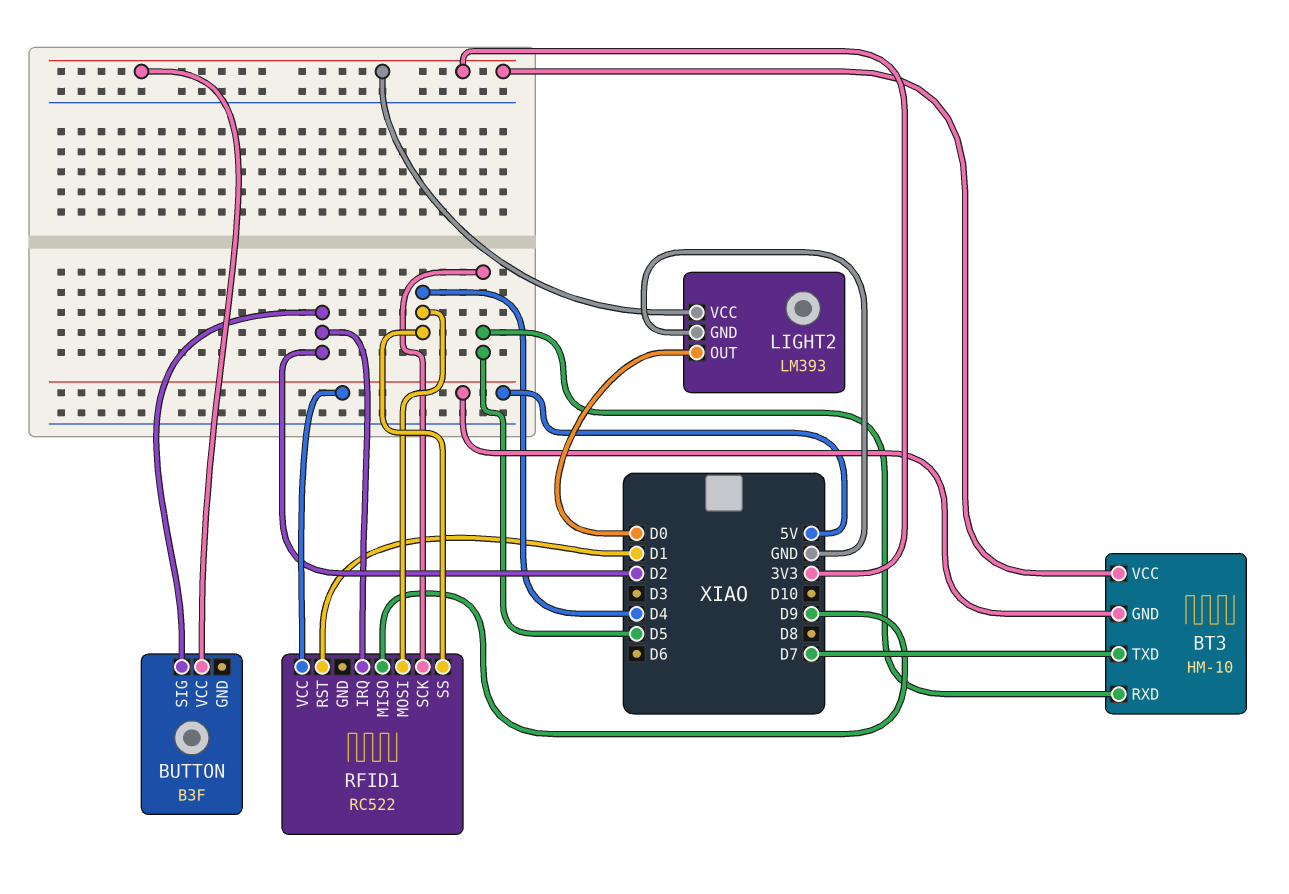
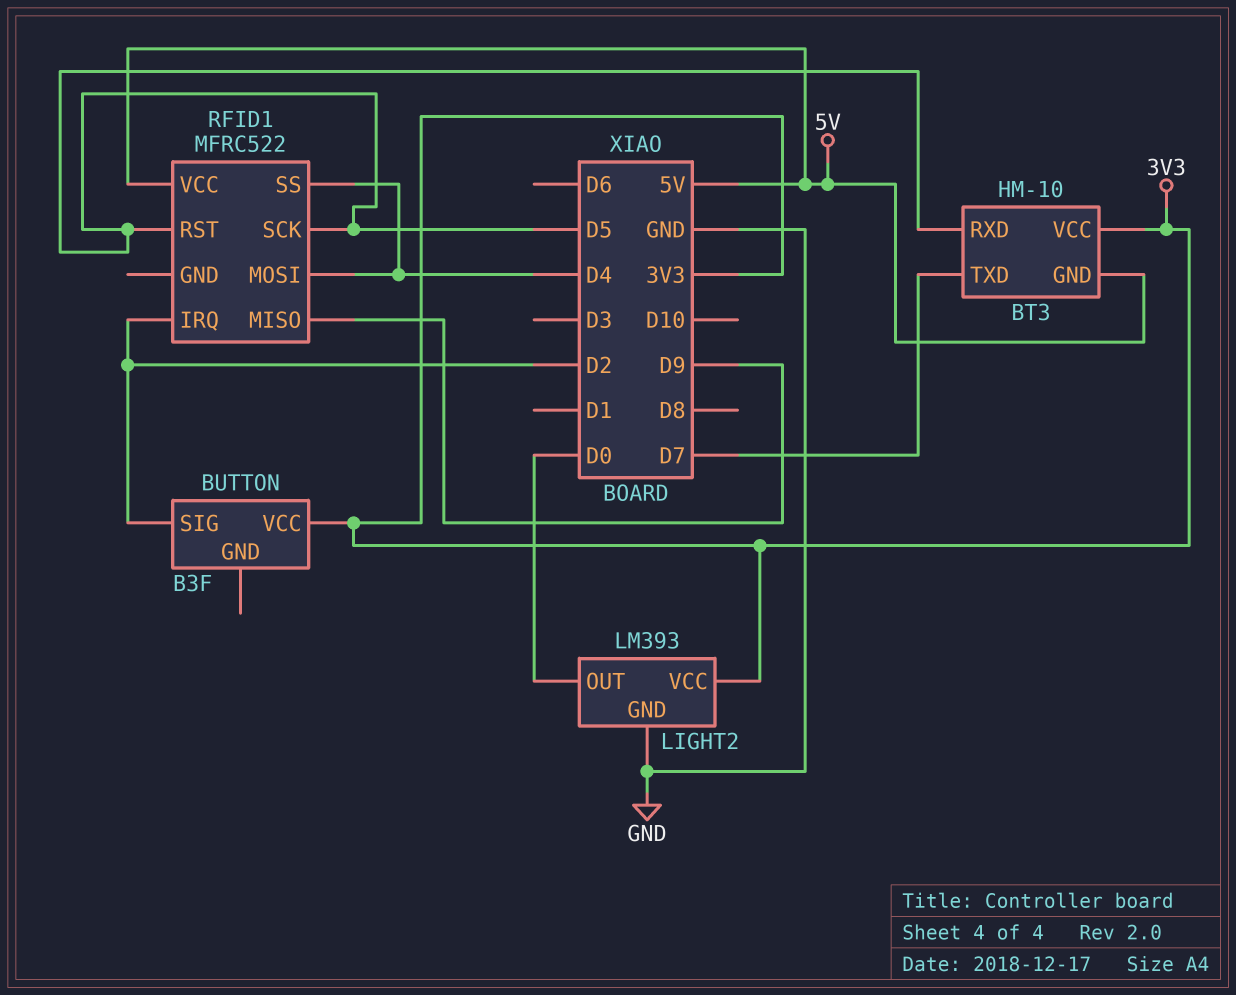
RFID1: RC522 -> MFRC522
RFID1 pin RST: D1 -> D5

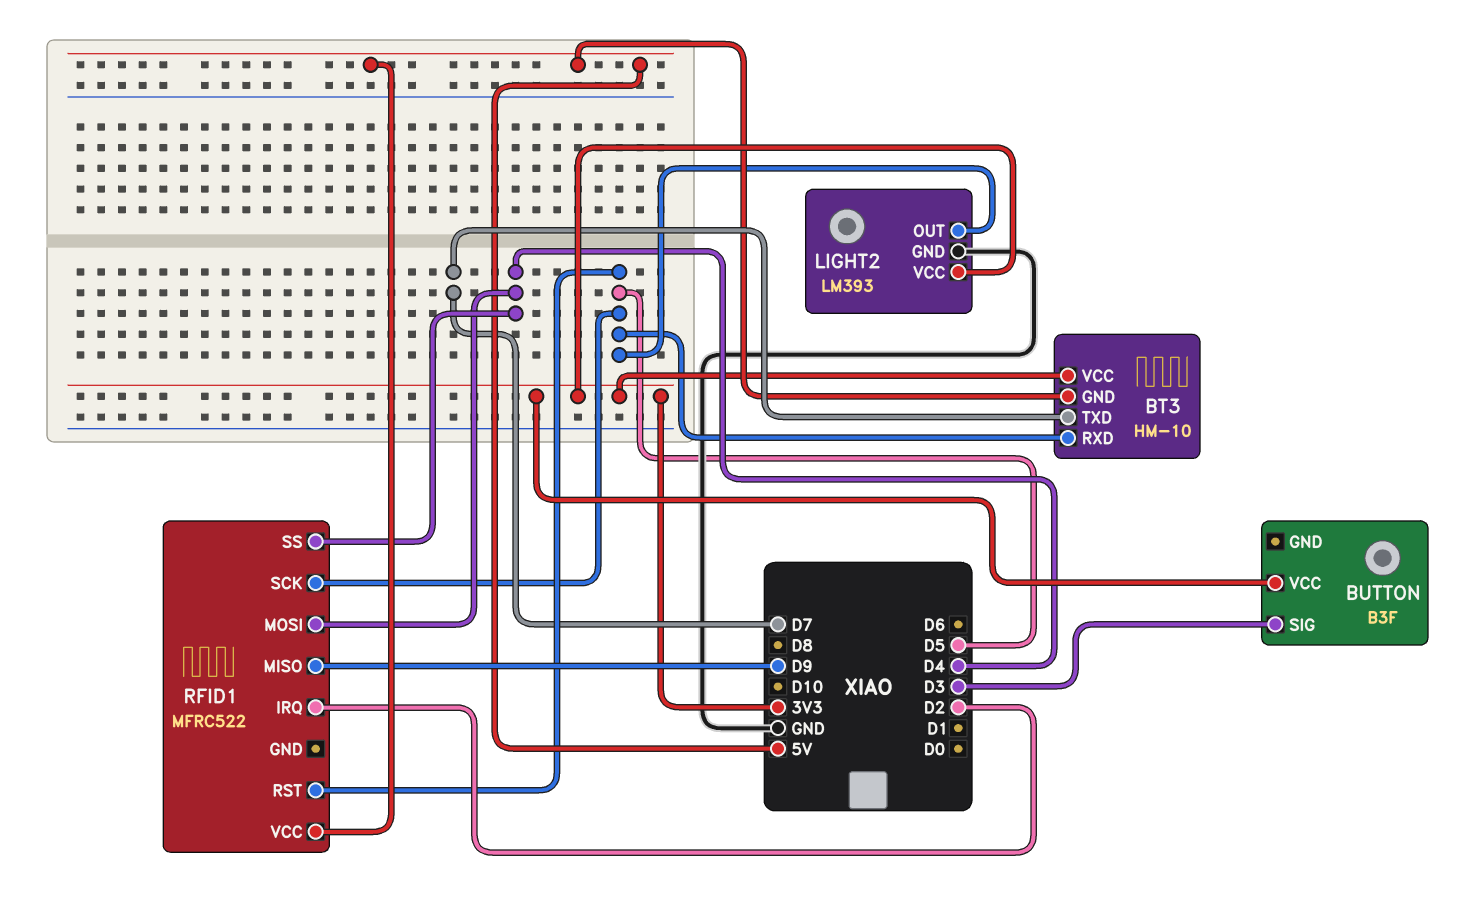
BUTTON pin SIG: D2 -> D3
LIGHT2 pin OUT: D0 -> D5

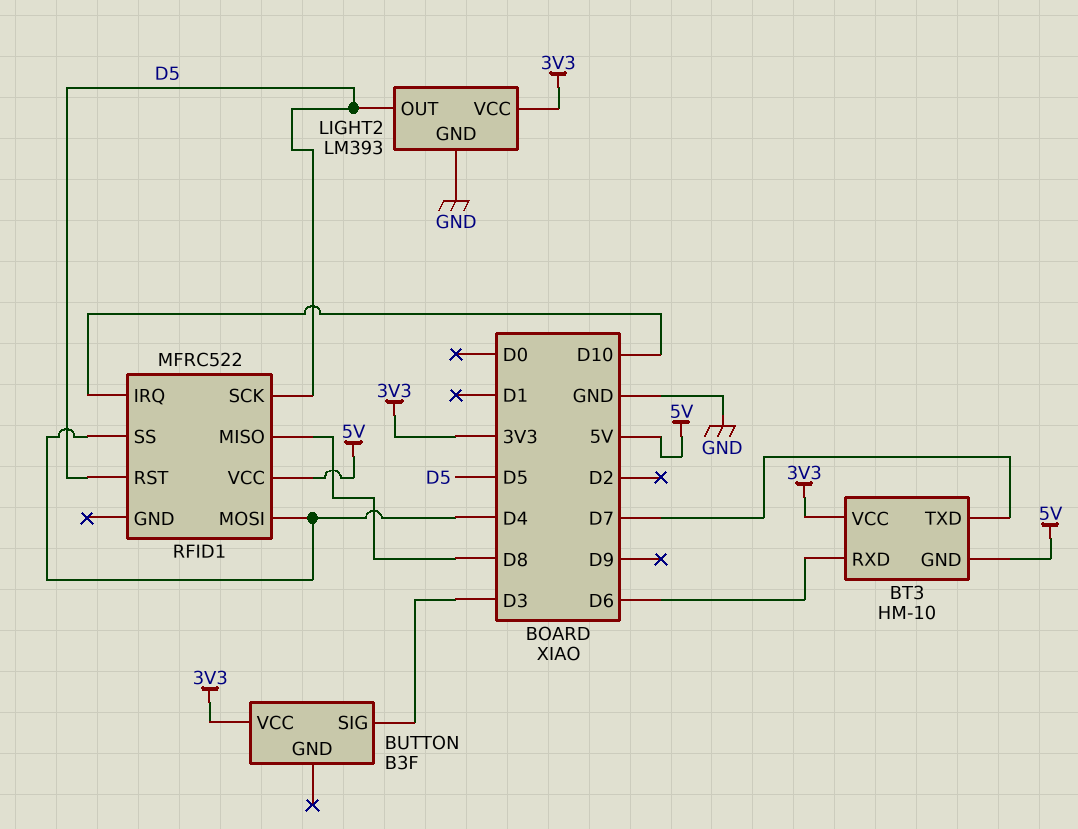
BT3 pin RXD: D5 -> D6
RFID1 pin IRQ: D2 -> D10
RFID1 pin MISO: D9 -> D8

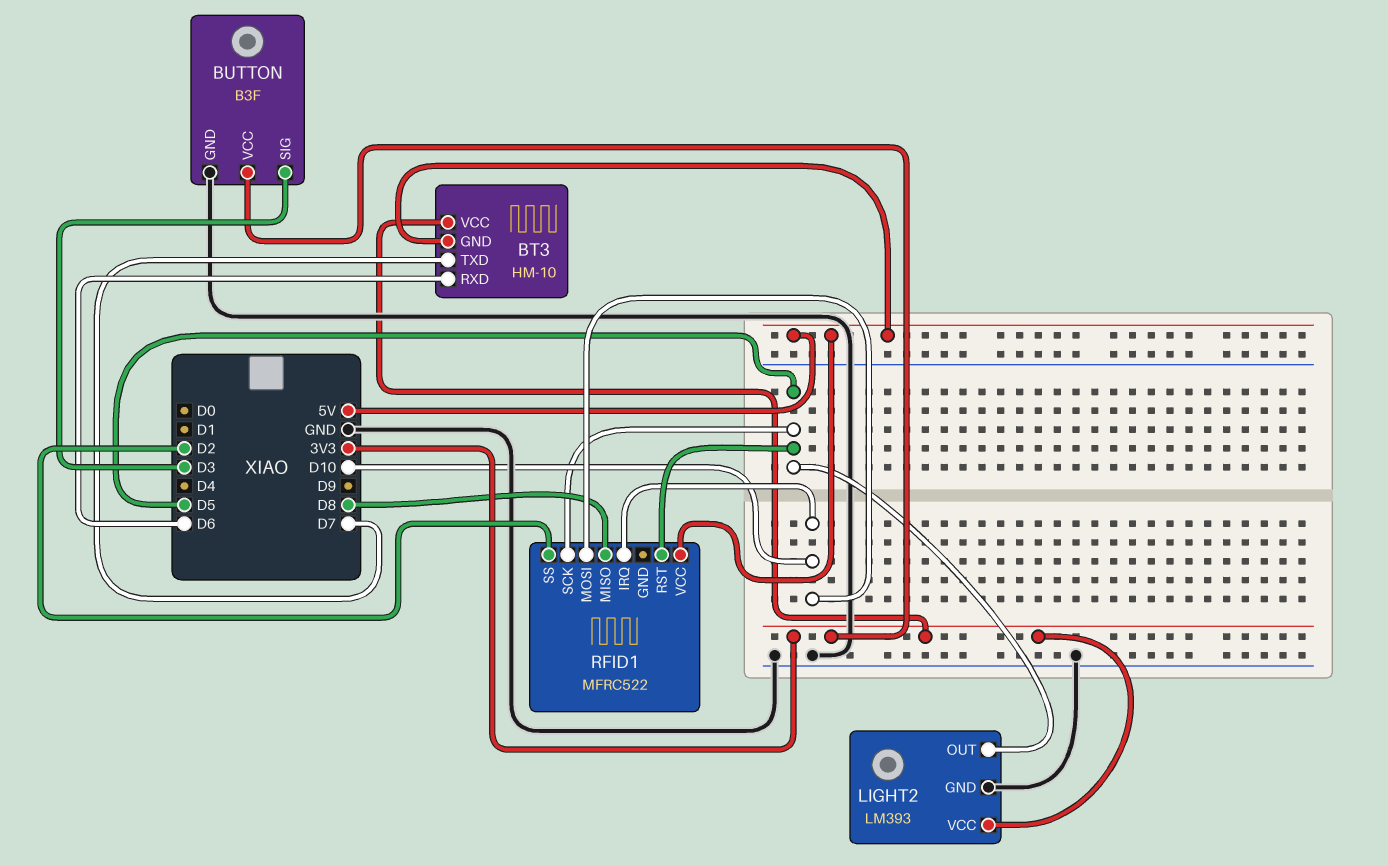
BUTTON pin GND: none -> GND
RFID1 pin MOSI: D4 -> D10
RFID1 pin SS: D4 -> D2

